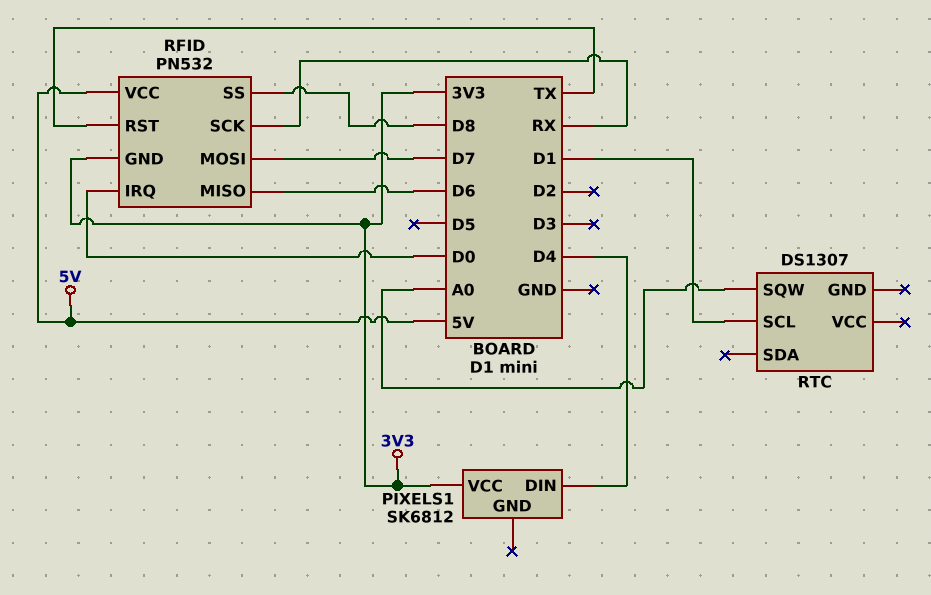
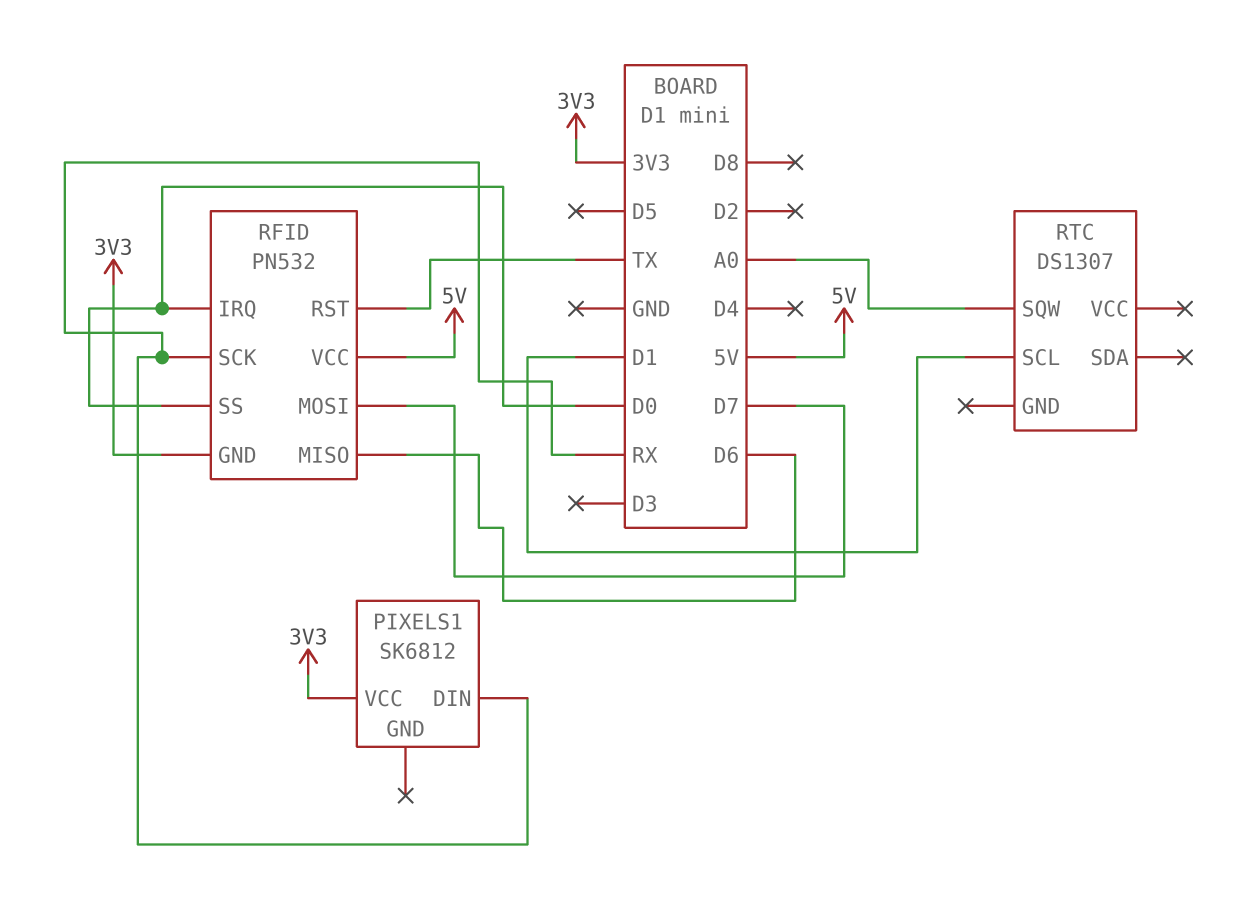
PIXELS1 pin DIN: D4 -> RX
RFID pin SS: D8 -> D0

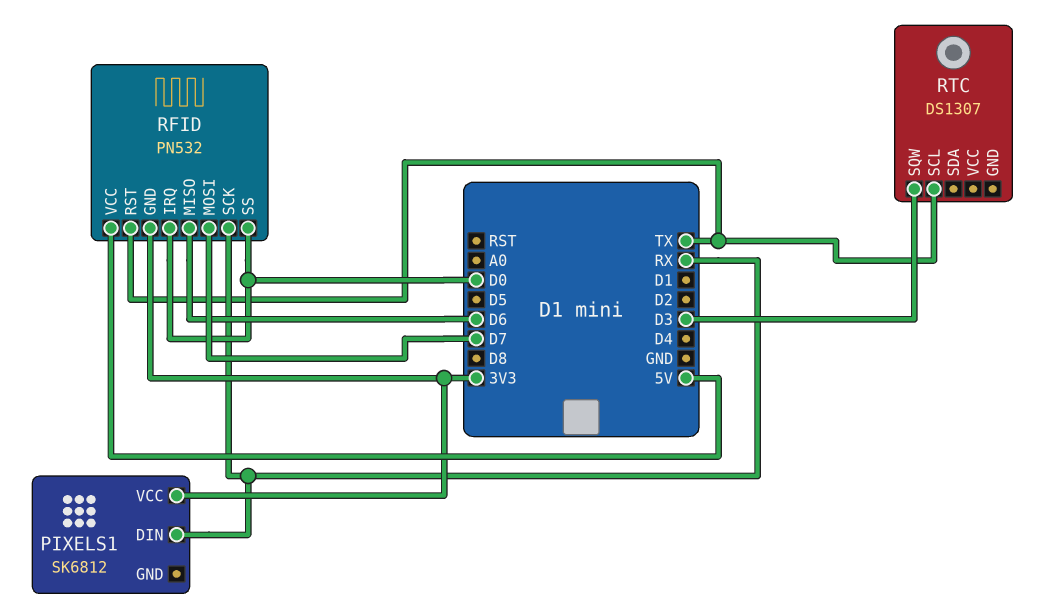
RTC pin SCL: D1 -> TX
RTC pin SQW: A0 -> D3

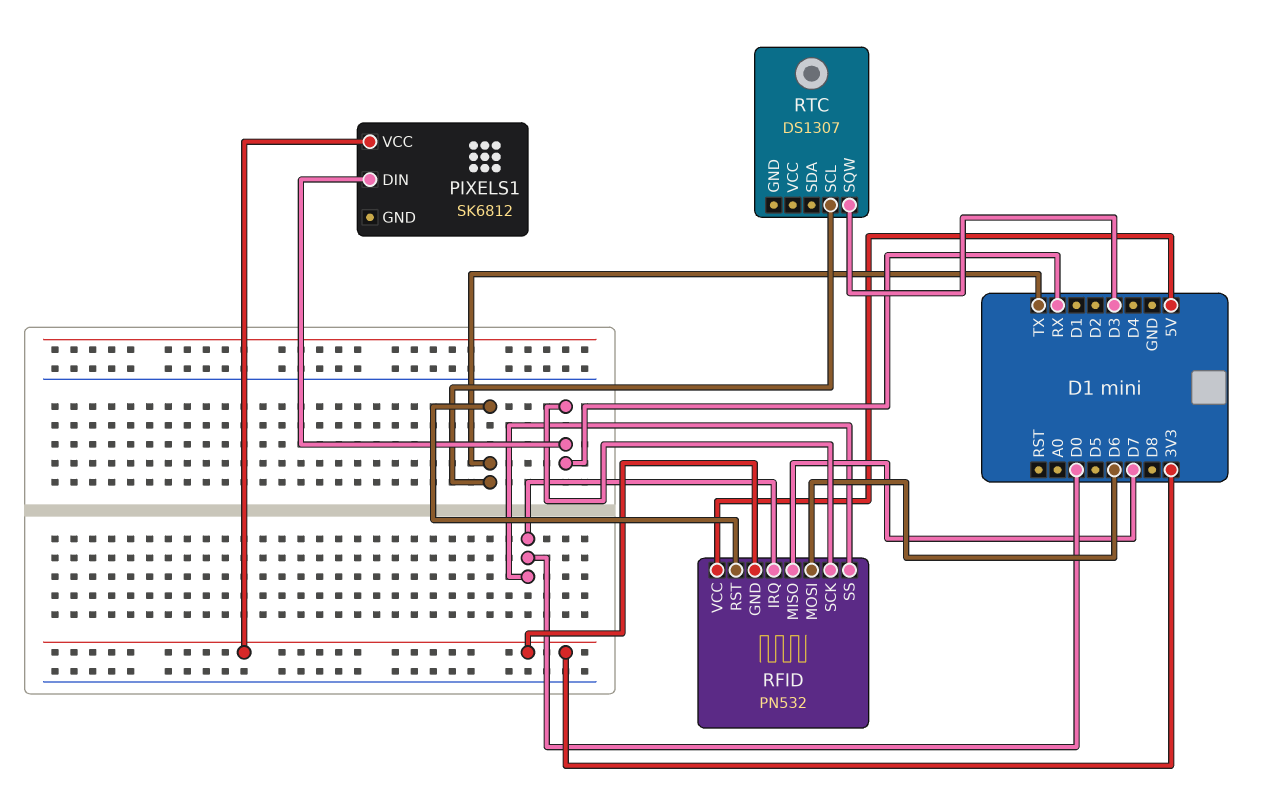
RFID pin MISO: D6 -> D7
RFID pin MOSI: D7 -> D6

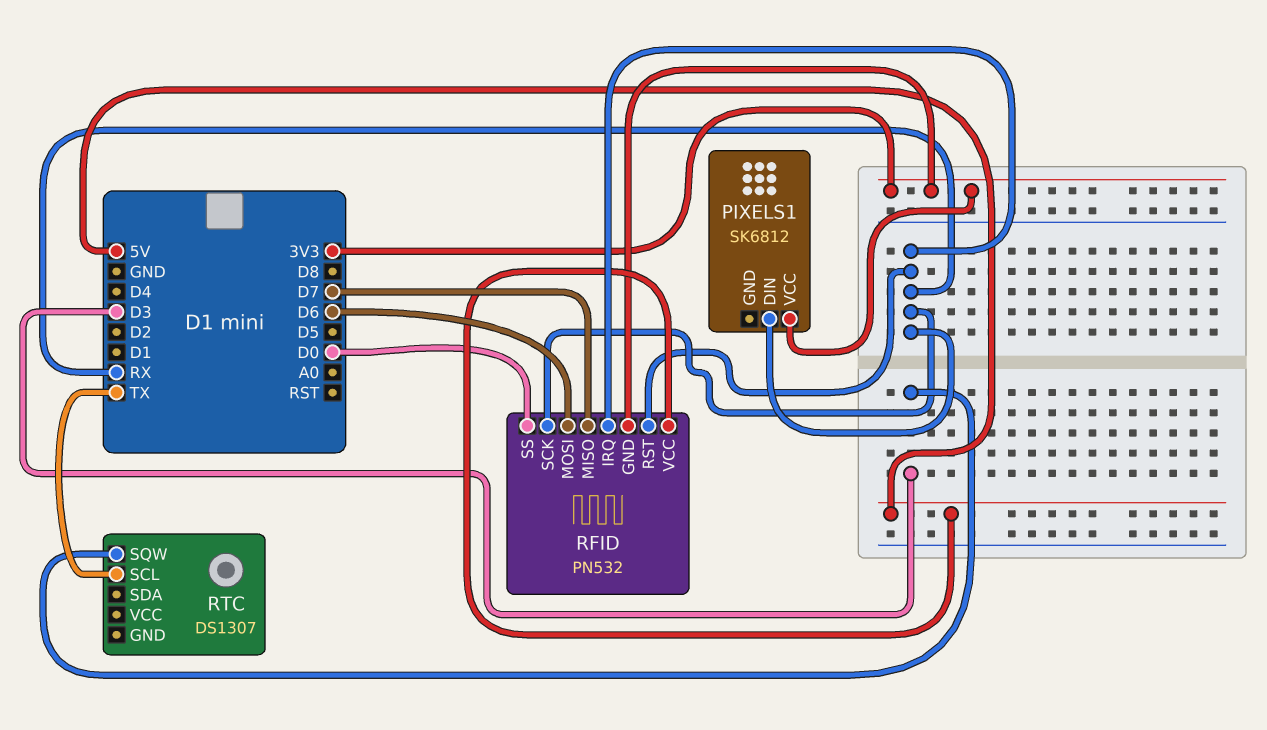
RFID pin IRQ: D0 -> RX
RFID pin RST: TX -> RX

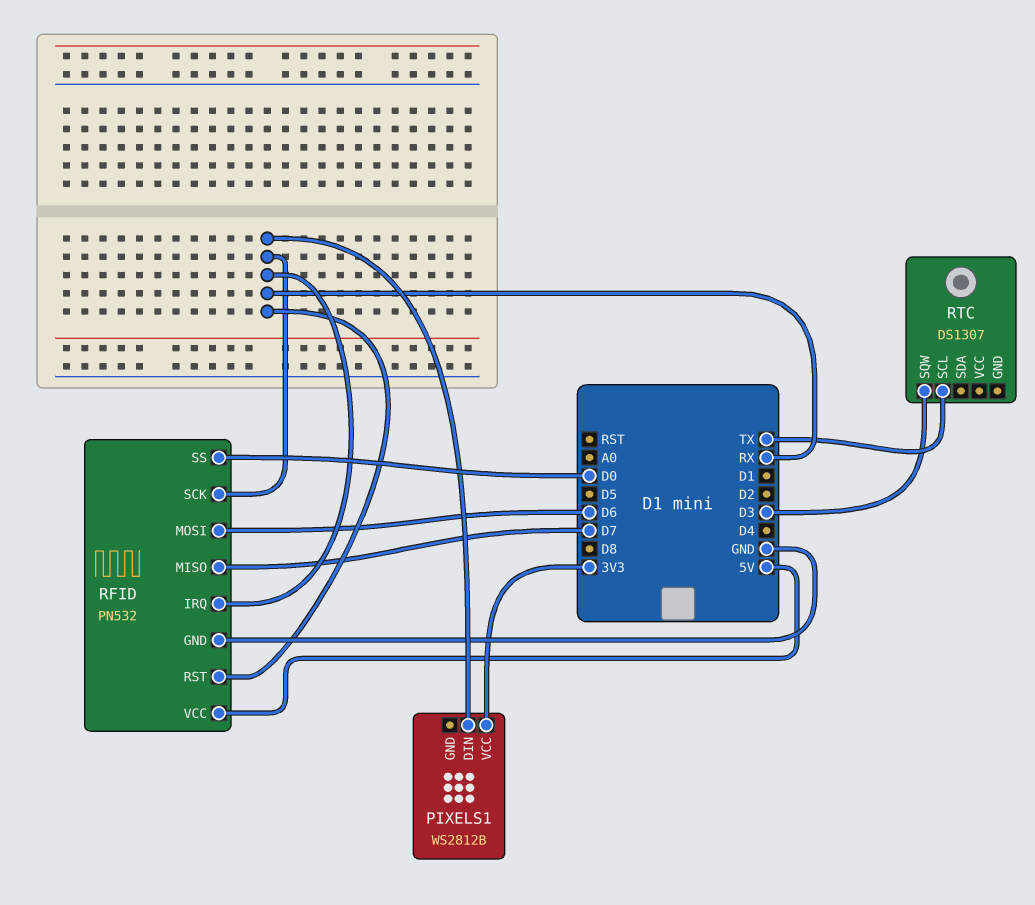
PIXELS1: SK6812 -> WS2812B
RFID pin GND: 3V3 -> GND

